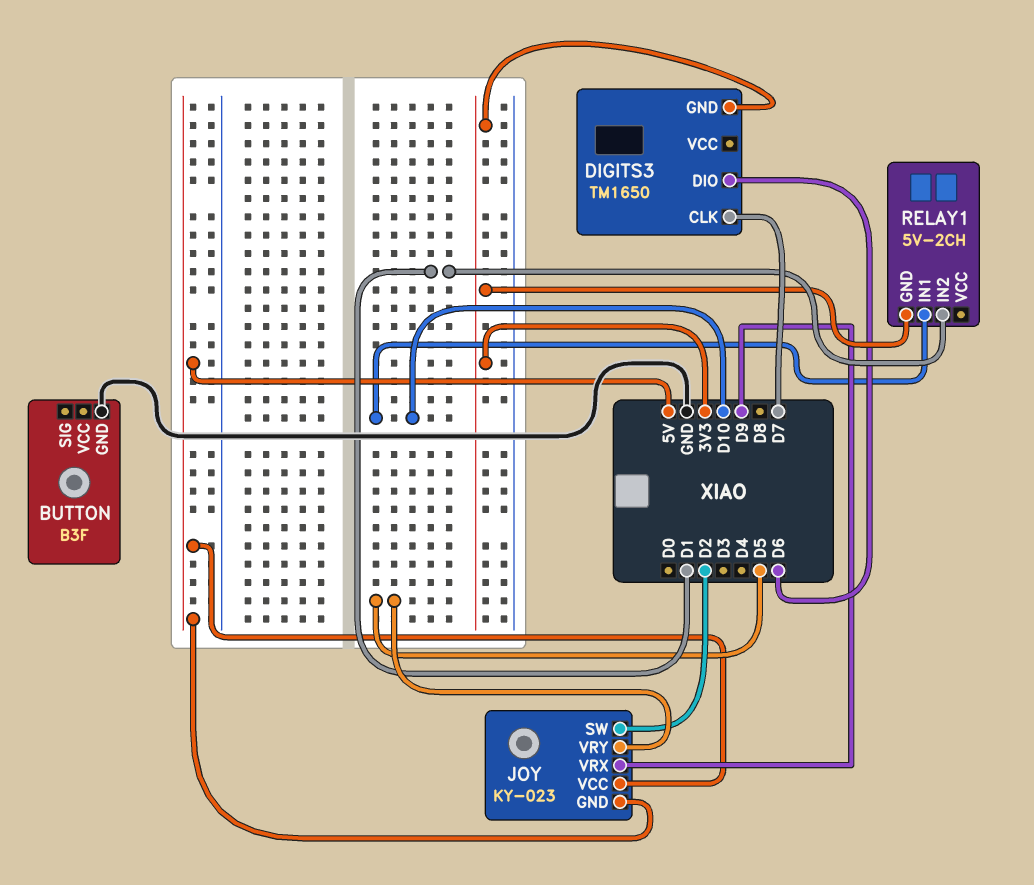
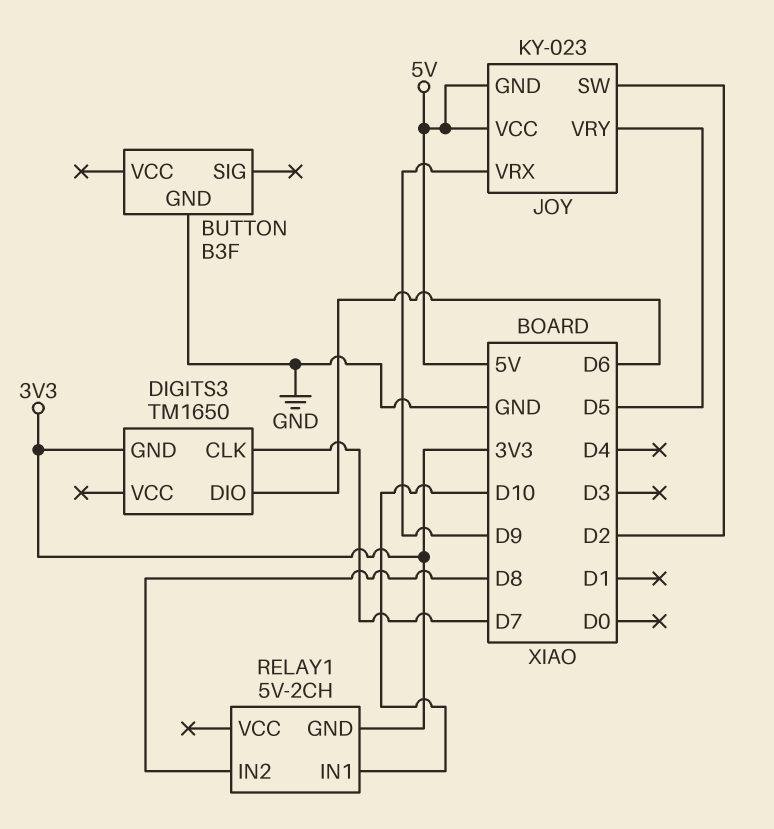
RELAY1 pin IN2: D1 -> D8

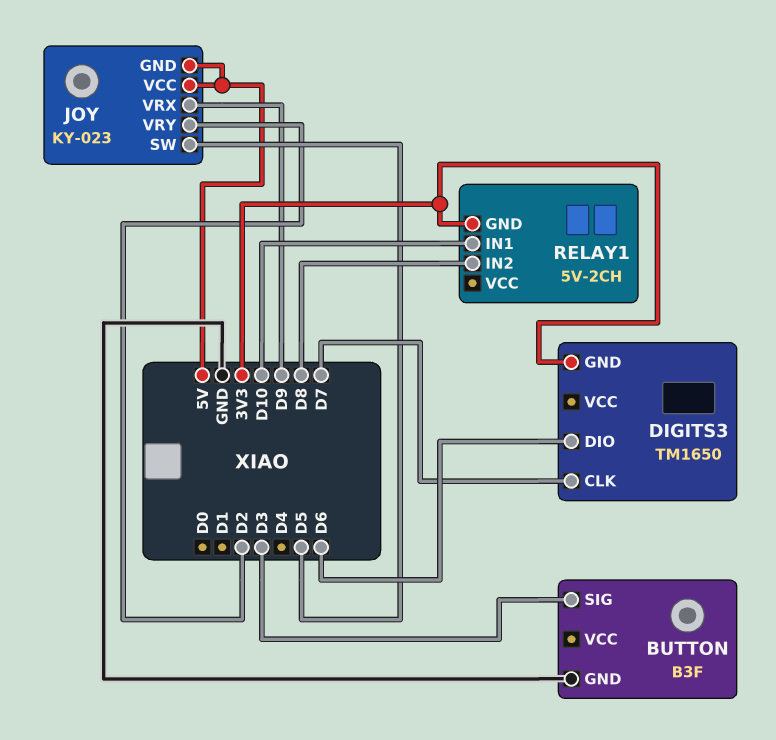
BUTTON pin SIG: none -> D3
JOY pin SW: D2 -> D5
JOY pin VRY: D5 -> D2

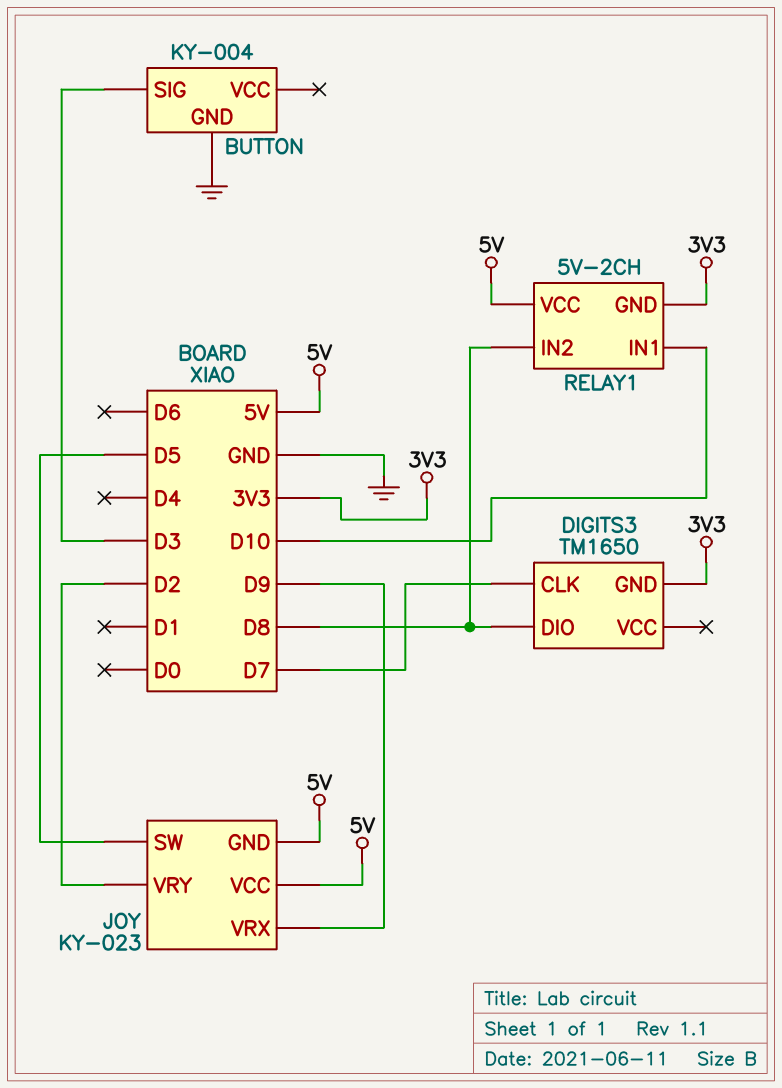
BUTTON: B3F -> KY-004
DIGITS3 pin DIO: D6 -> D8
RELAY1 pin VCC: none -> 5V

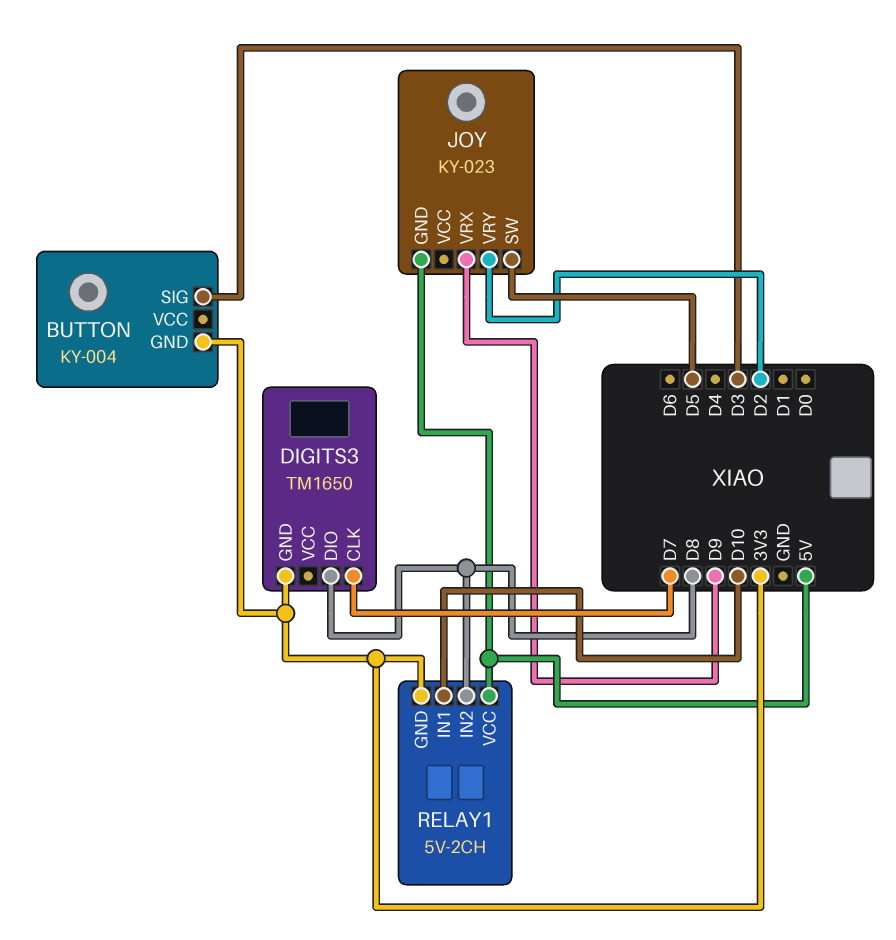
BUTTON pin GND: GND -> 3V3
JOY pin VCC: 5V -> none

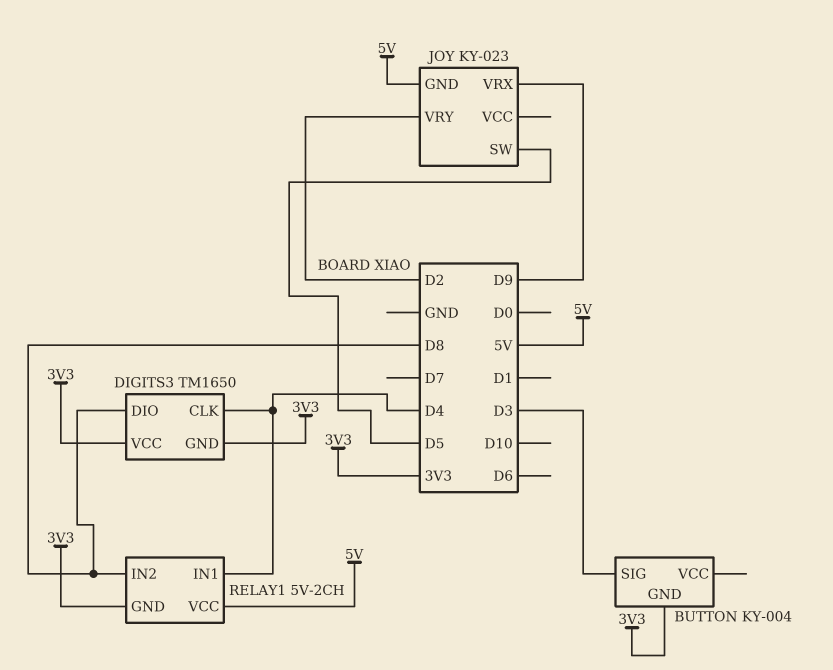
DIGITS3 pin CLK: D7 -> D4
DIGITS3 pin VCC: none -> 3V3
RELAY1 pin IN1: D10 -> D4

